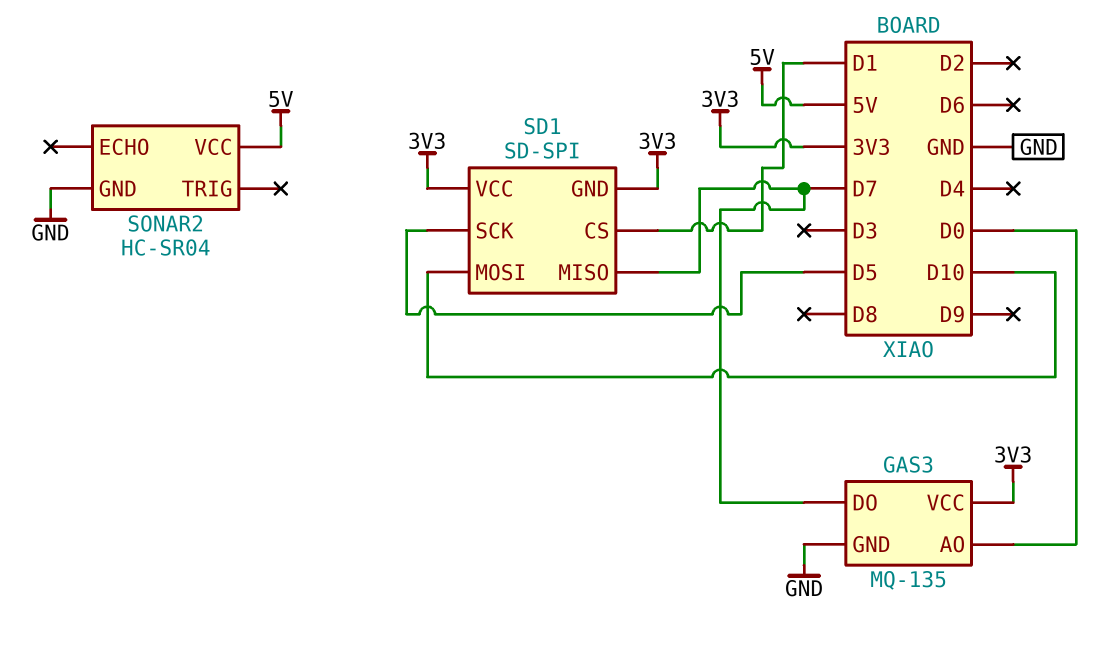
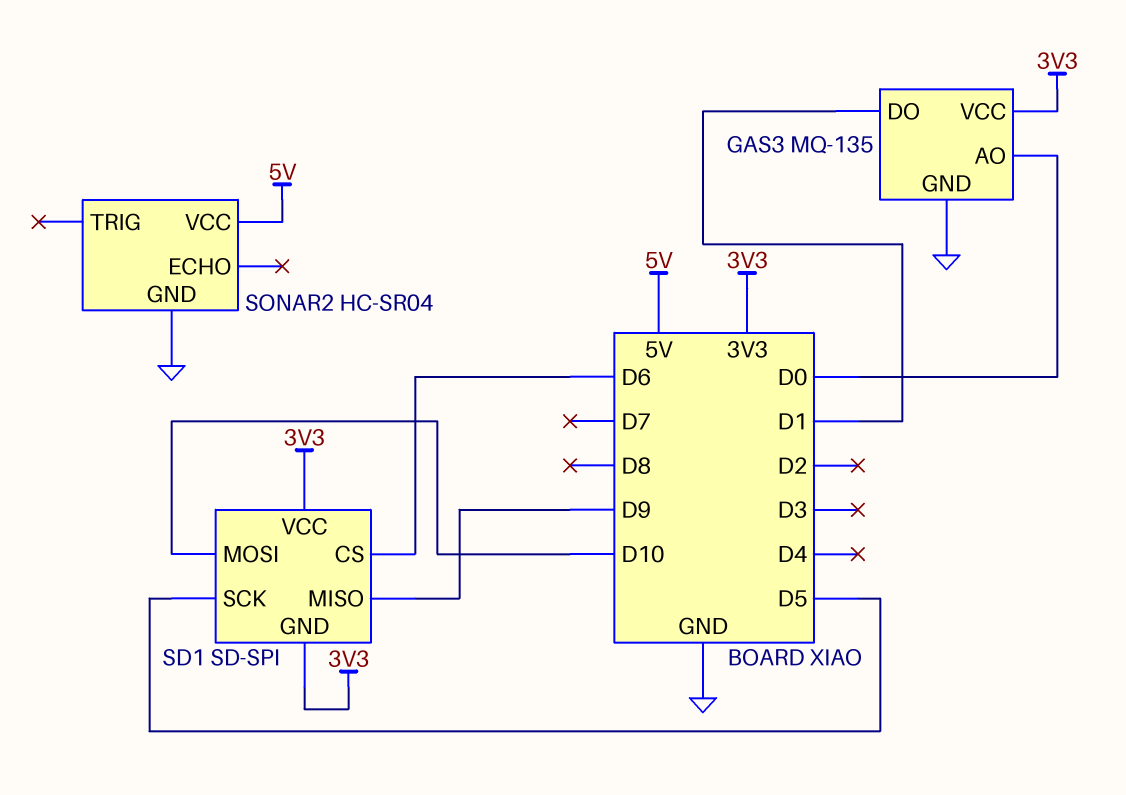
GAS3 pin DO: D7 -> D1
SD1 pin CS: D1 -> D6
SD1 pin MISO: D7 -> D9

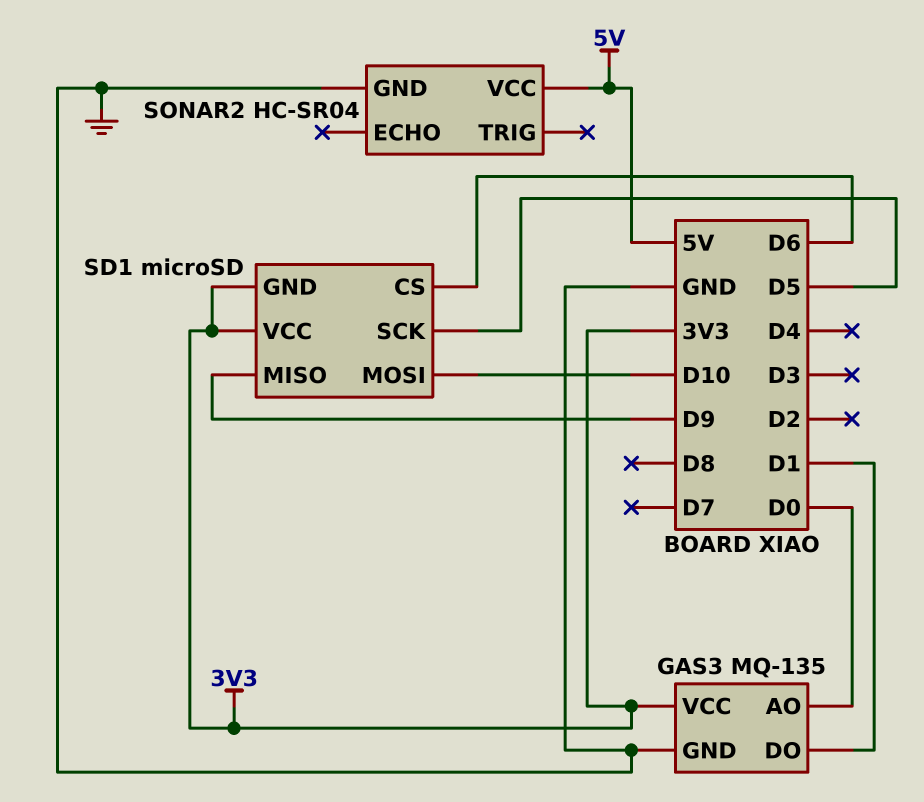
SD1: SD-SPI -> microSD

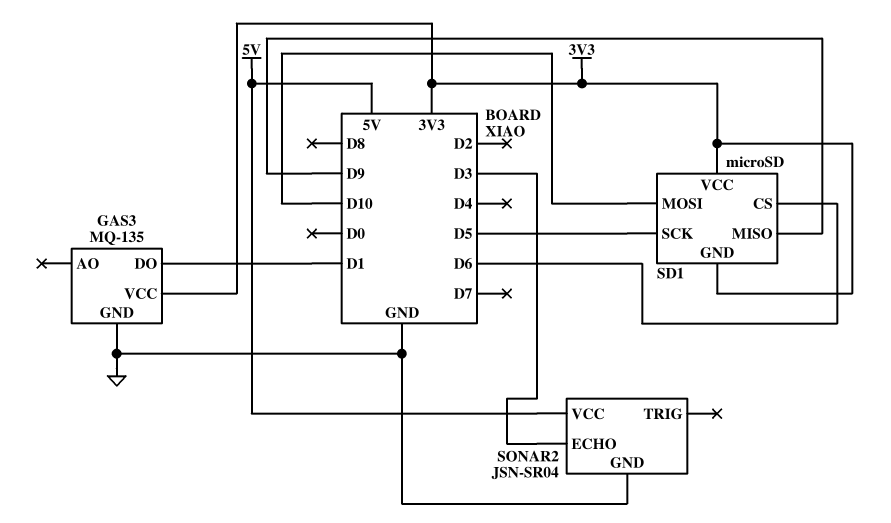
GAS3 pin AO: D0 -> none
SONAR2: HC-SR04 -> JSN-SR04
SONAR2 pin ECHO: none -> D3

